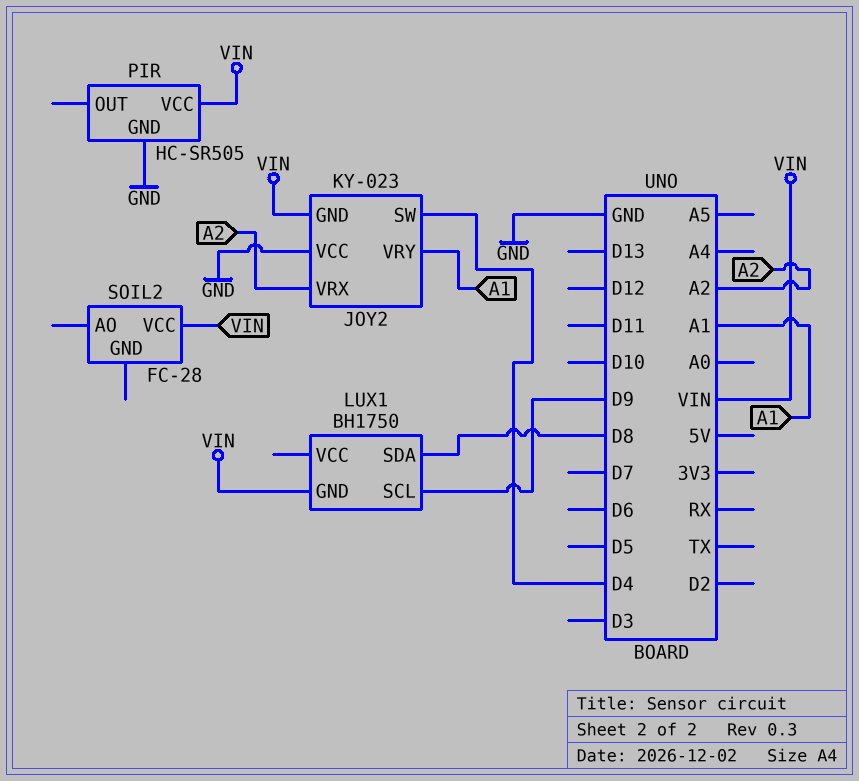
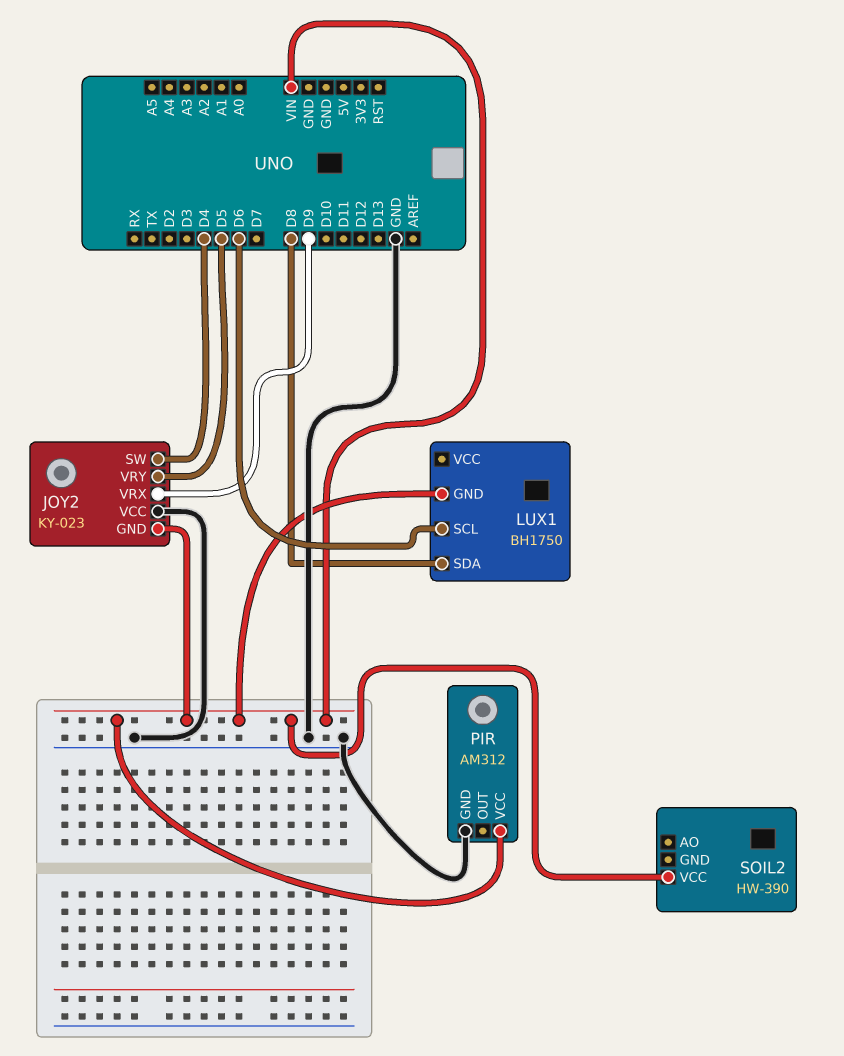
JOY2 pin VRX: A2 -> D9
JOY2 pin VRY: A1 -> D5
LUX1 pin SCL: D9 -> D6
PIR: HC-SR505 -> AM312
SOIL2: FC-28 -> HW-390

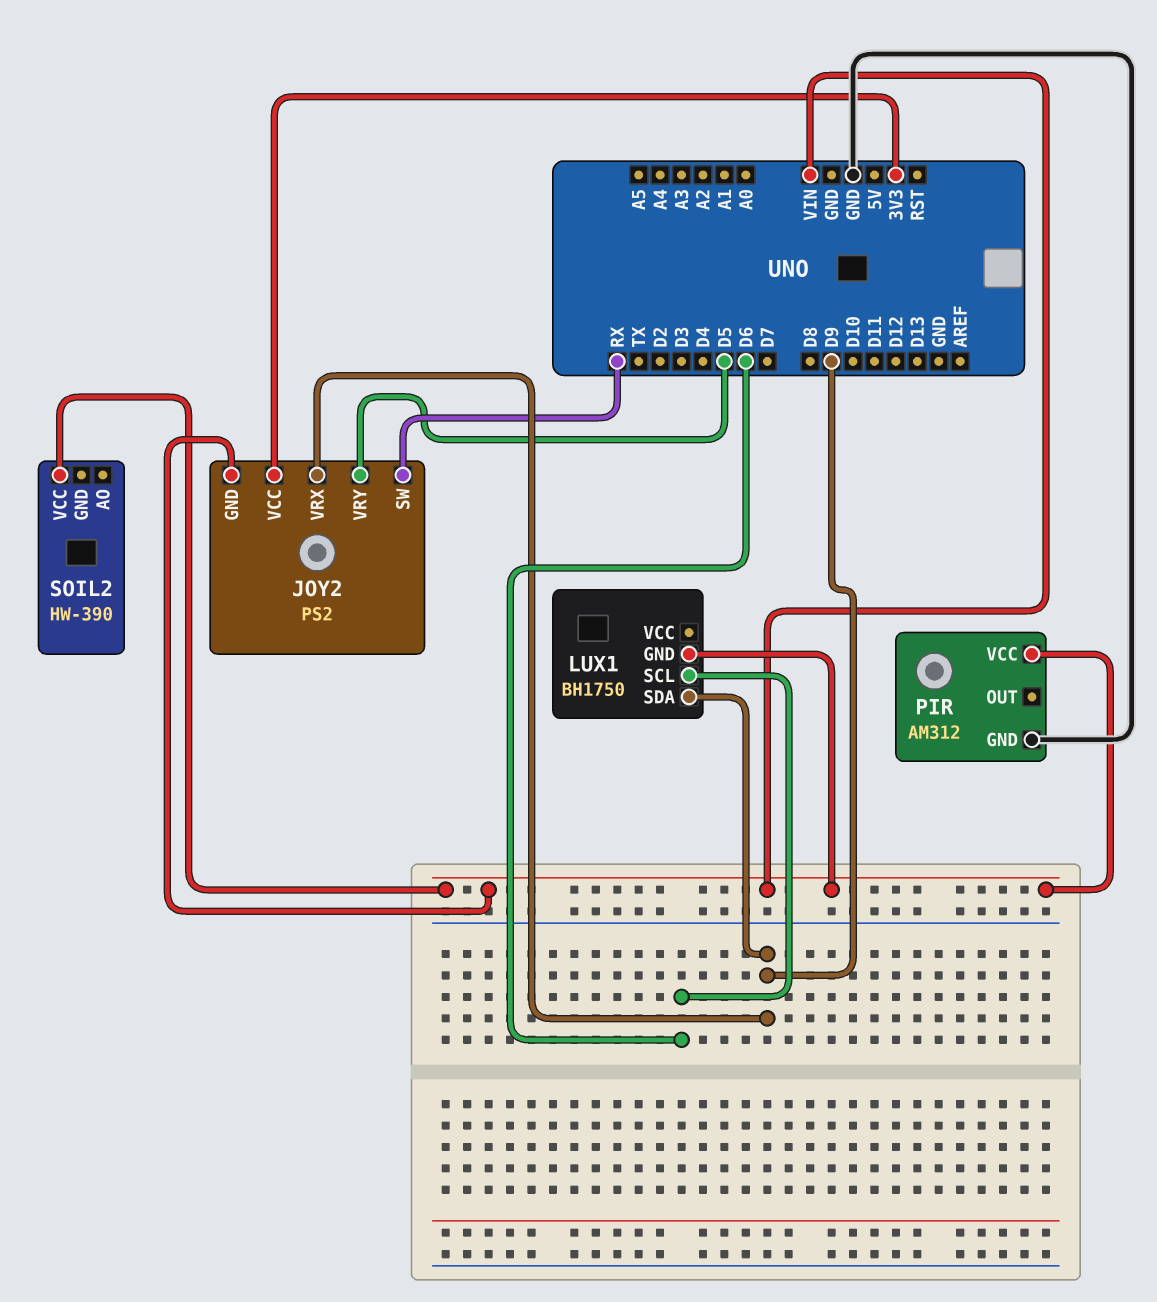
JOY2: KY-023 -> PS2
JOY2 pin SW: D4 -> RX
JOY2 pin VCC: GND -> 3V3
LUX1 pin SDA: D8 -> D9

